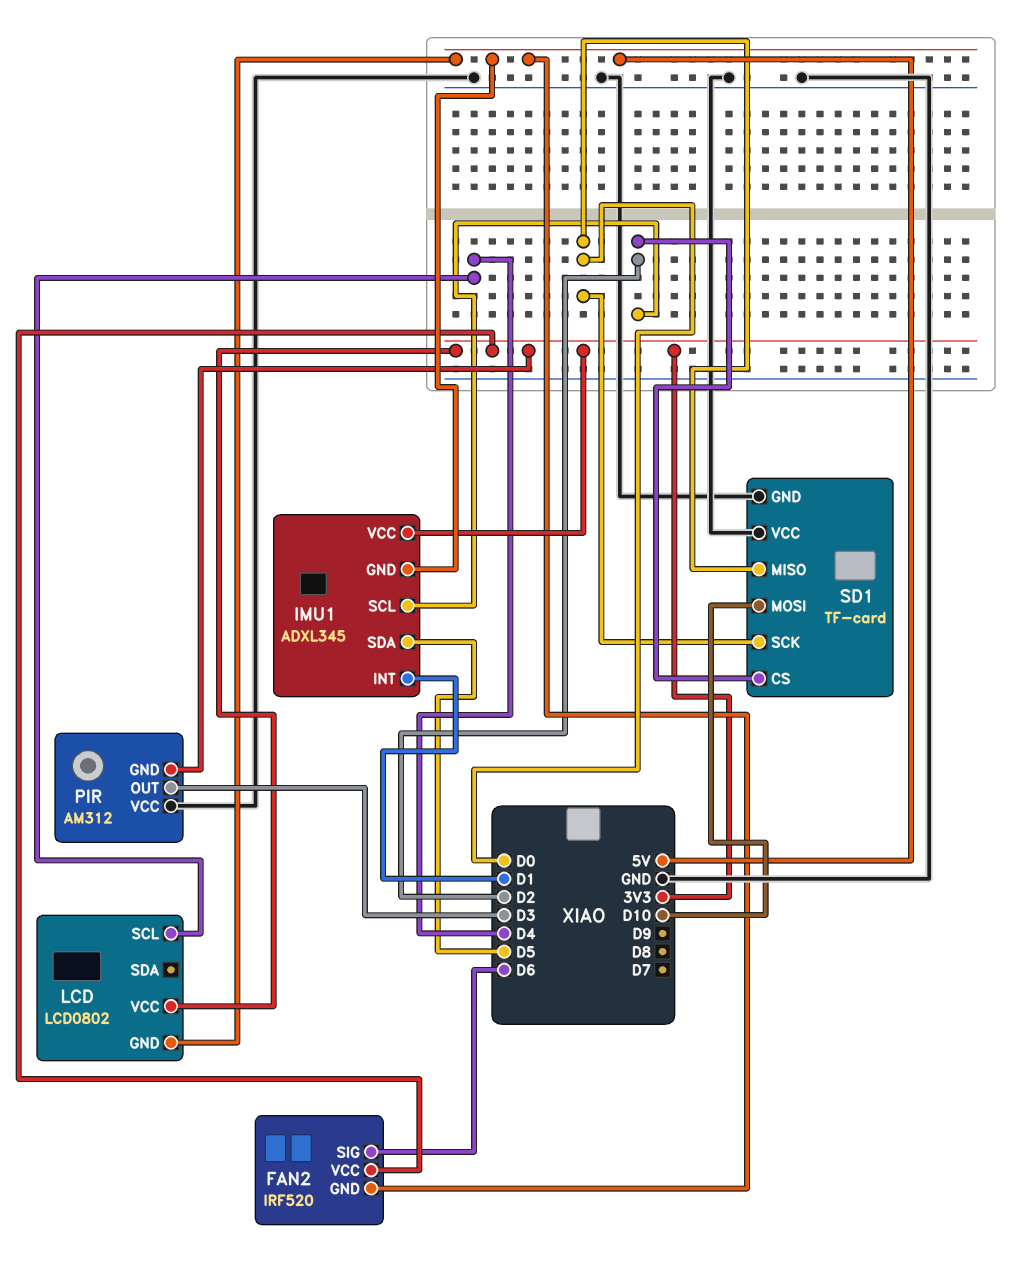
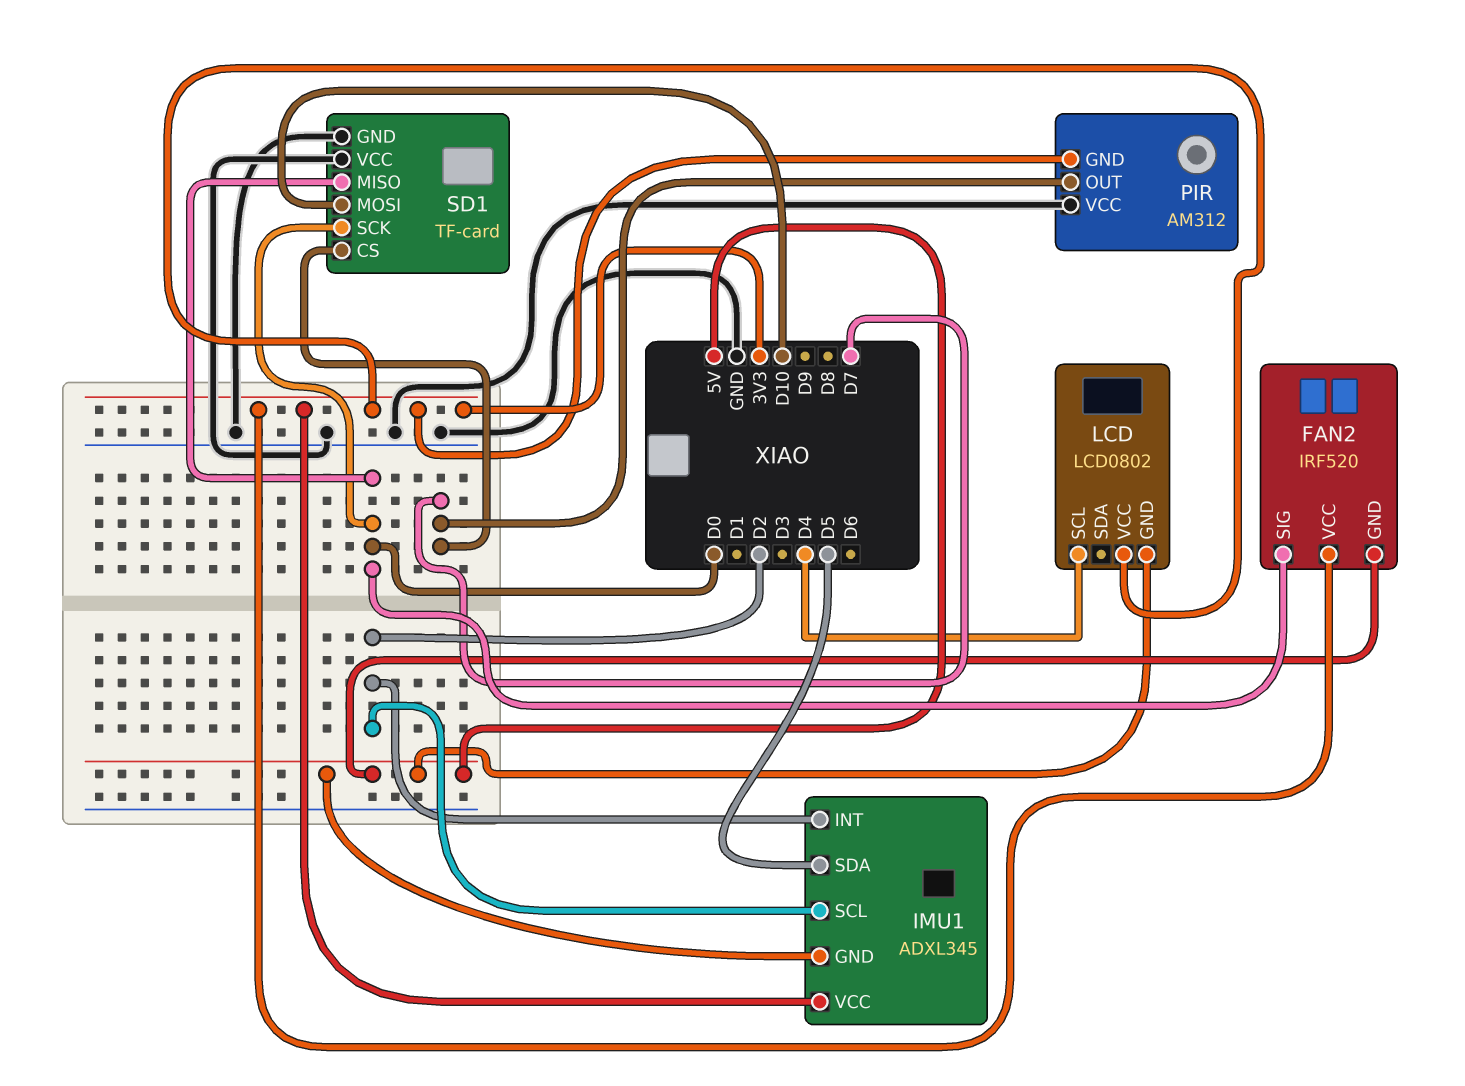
FAN2 pin SIG: D6 -> D0
IMU1 pin INT: D1 -> D2
PIR pin OUT: D3 -> D7
SD1 pin CS: D2 -> D7

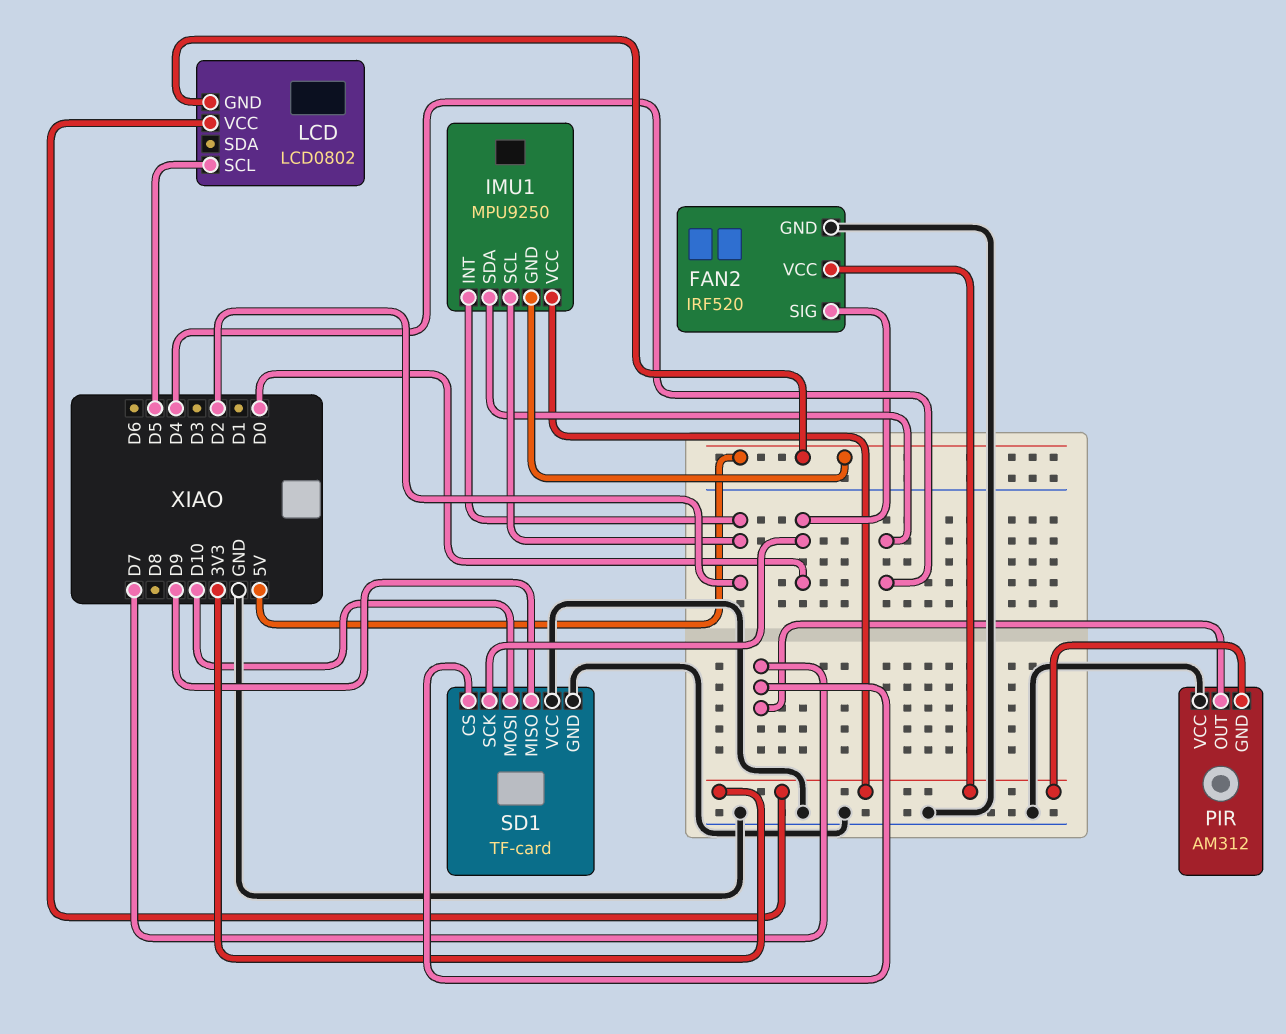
FAN2 pin GND: 5V -> GND
IMU1: ADXL345 -> MPU9250
IMU1 pin SDA: D5 -> D4
LCD pin SCL: D4 -> D5
SD1 pin MISO: D0 -> D9

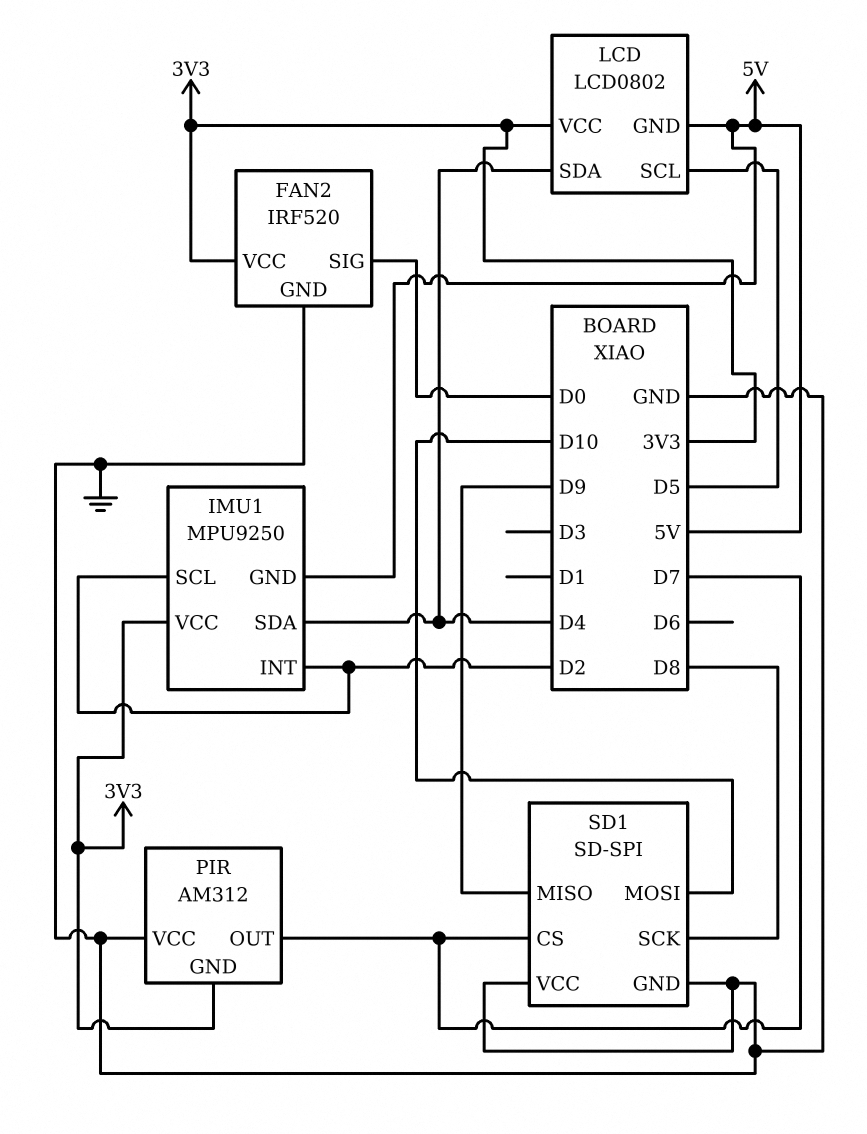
LCD pin SDA: none -> D4
SD1: TF-card -> SD-SPI
SD1 pin SCK: D0 -> D8

